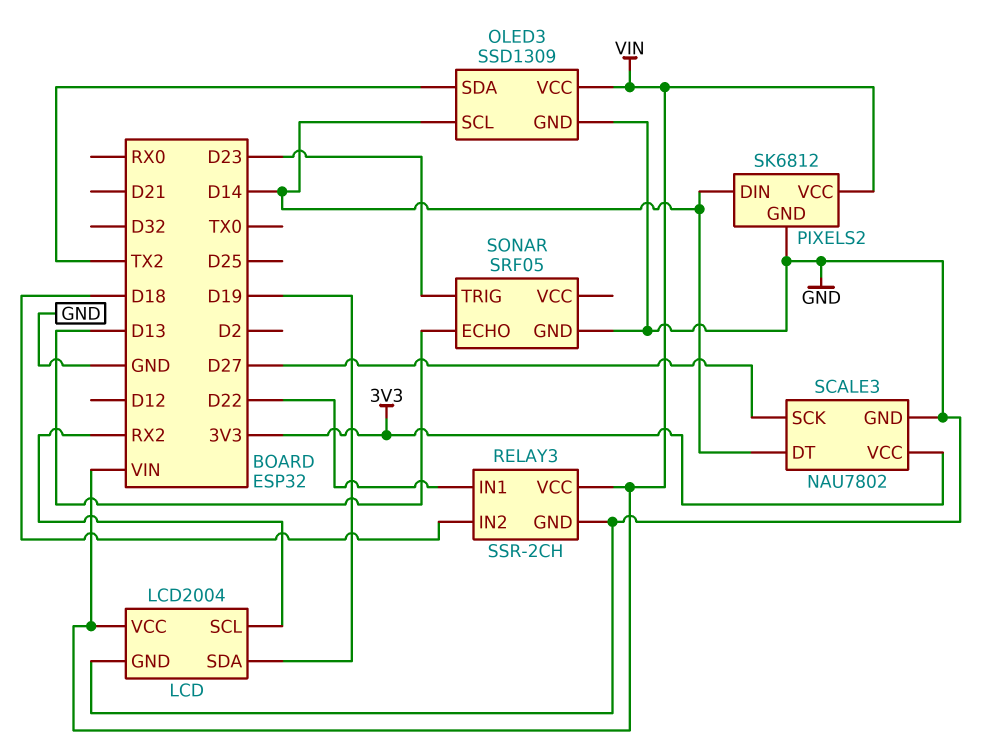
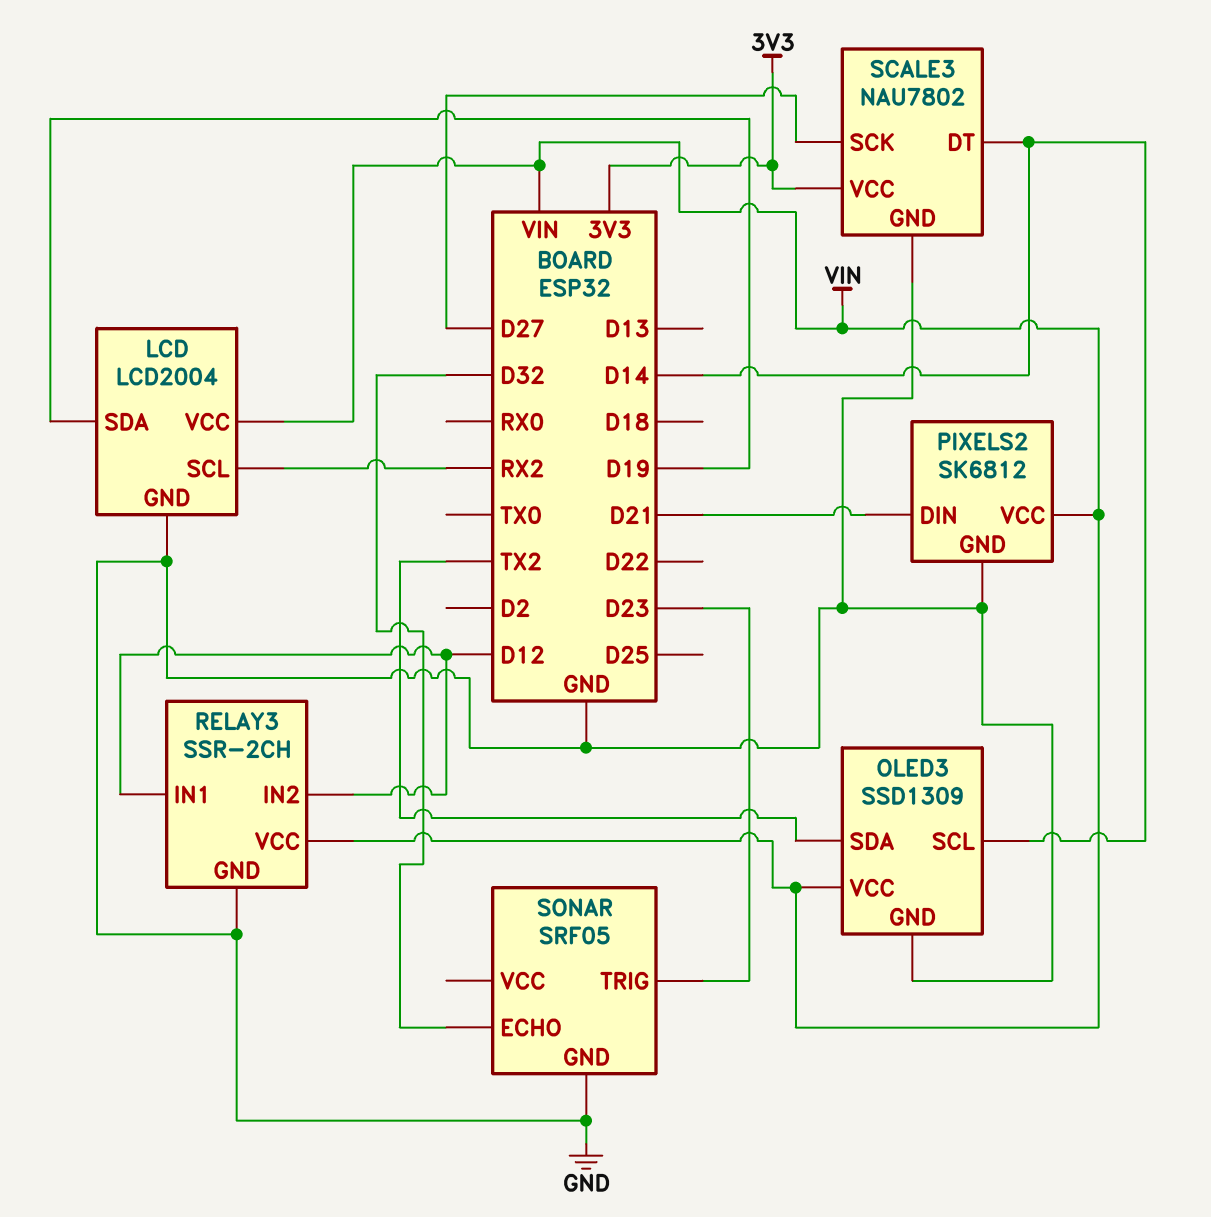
PIXELS2 pin DIN: D14 -> D21
RELAY3 pin IN1: D22 -> D12
RELAY3 pin IN2: D18 -> D12
SONAR pin ECHO: D13 -> D32

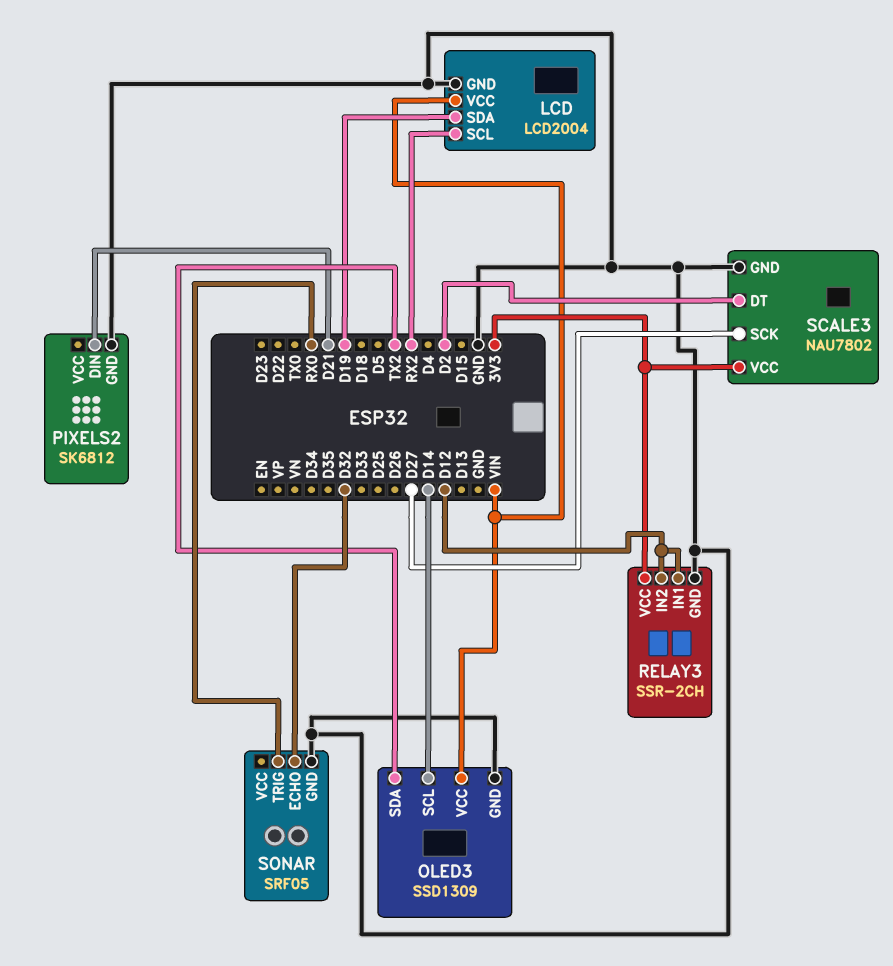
PIXELS2 pin VCC: VIN -> none
RELAY3 pin VCC: VIN -> 3V3
SCALE3 pin DT: D14 -> D2
SONAR pin TRIG: D23 -> RX0

